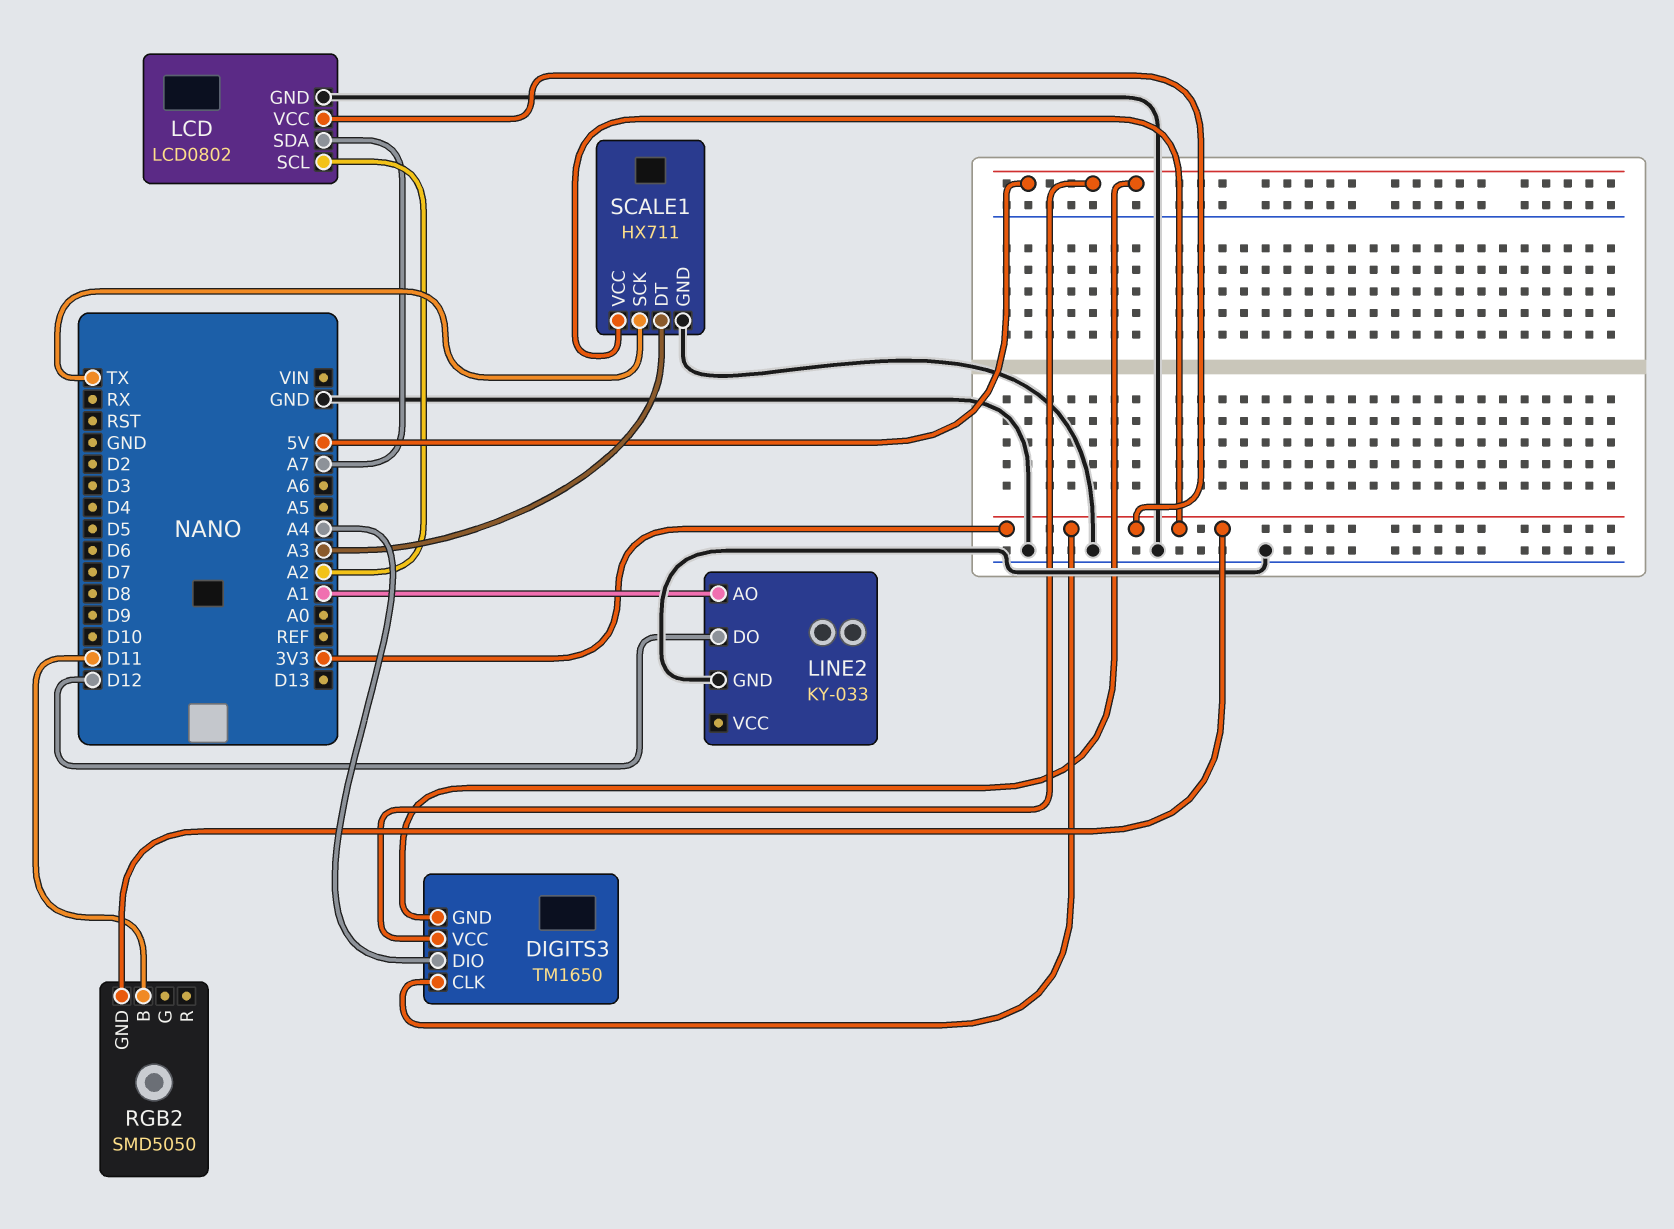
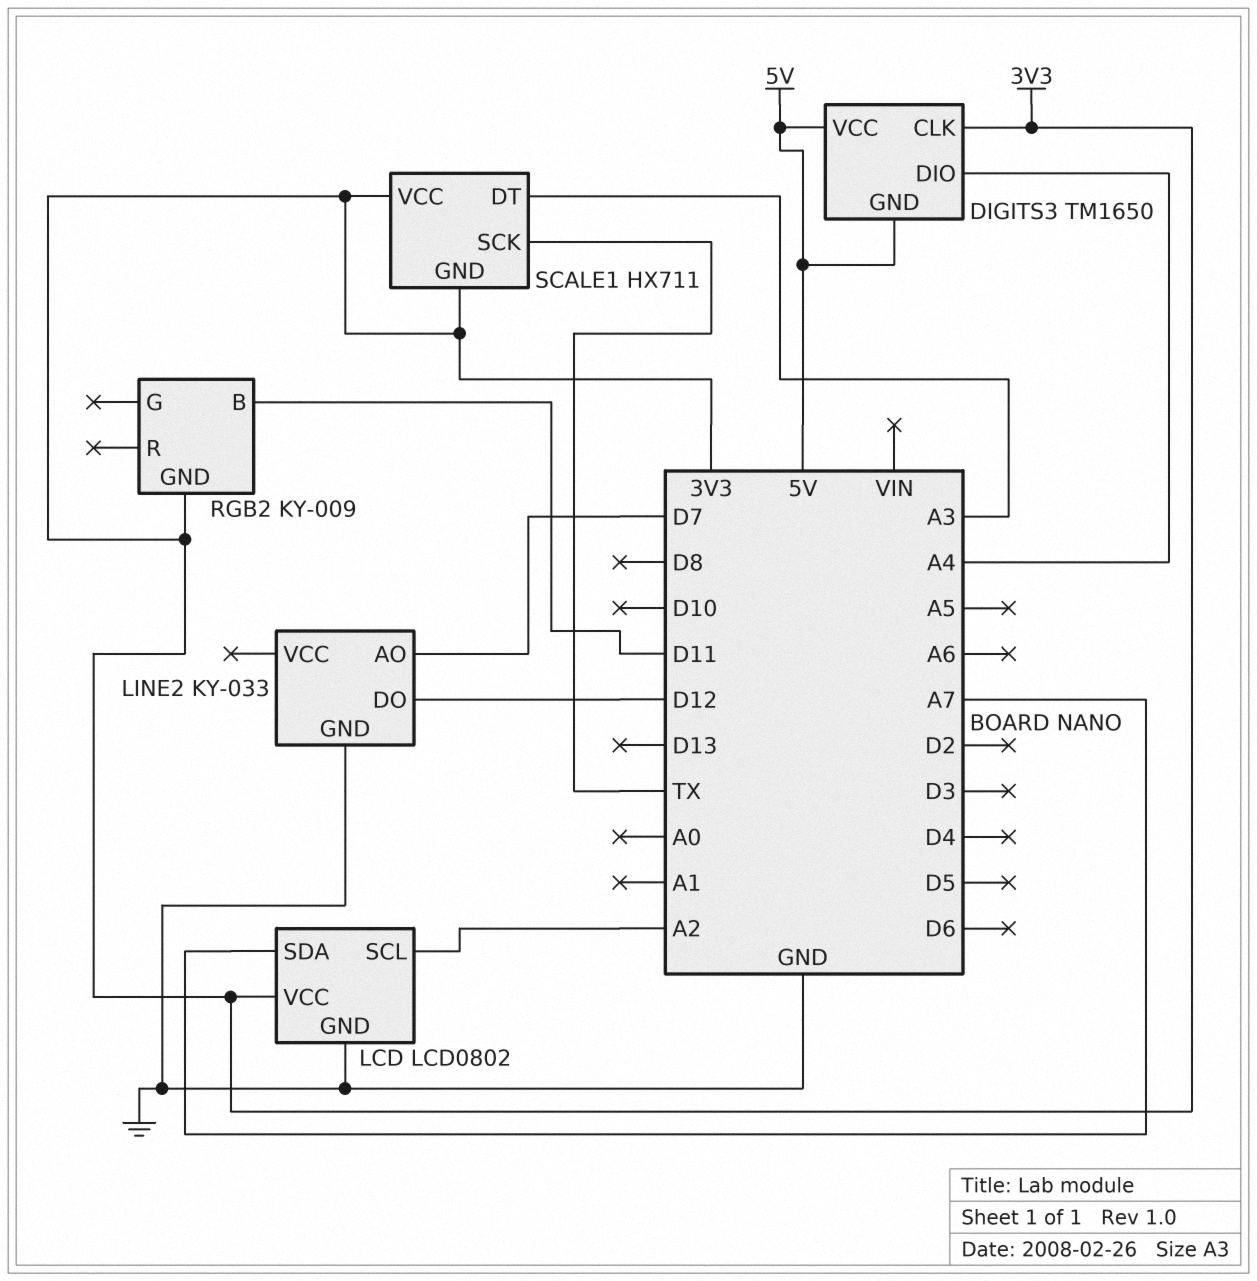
LINE2 pin AO: A1 -> D7
RGB2: SMD5050 -> KY-009
SCALE1 pin GND: GND -> 3V3

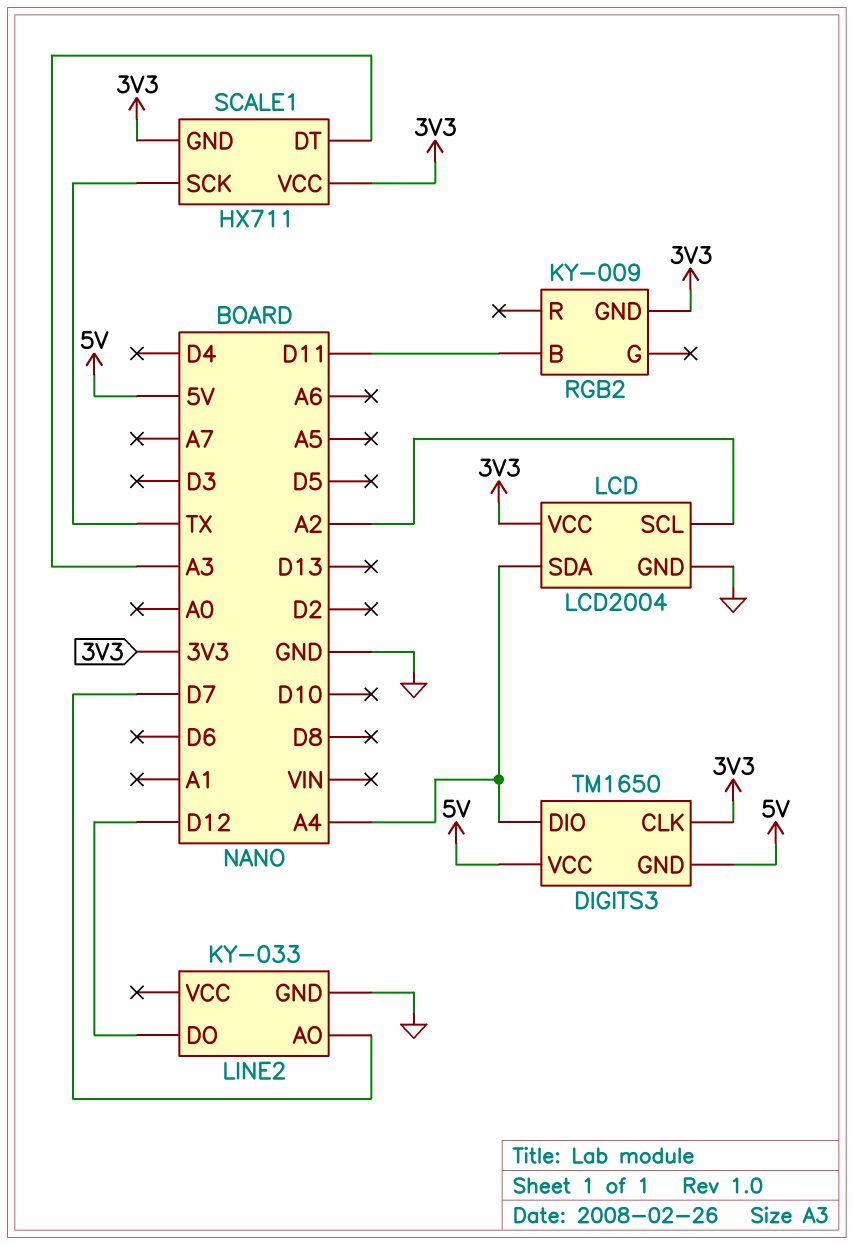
LCD: LCD0802 -> LCD2004
LCD pin SDA: A7 -> A4

